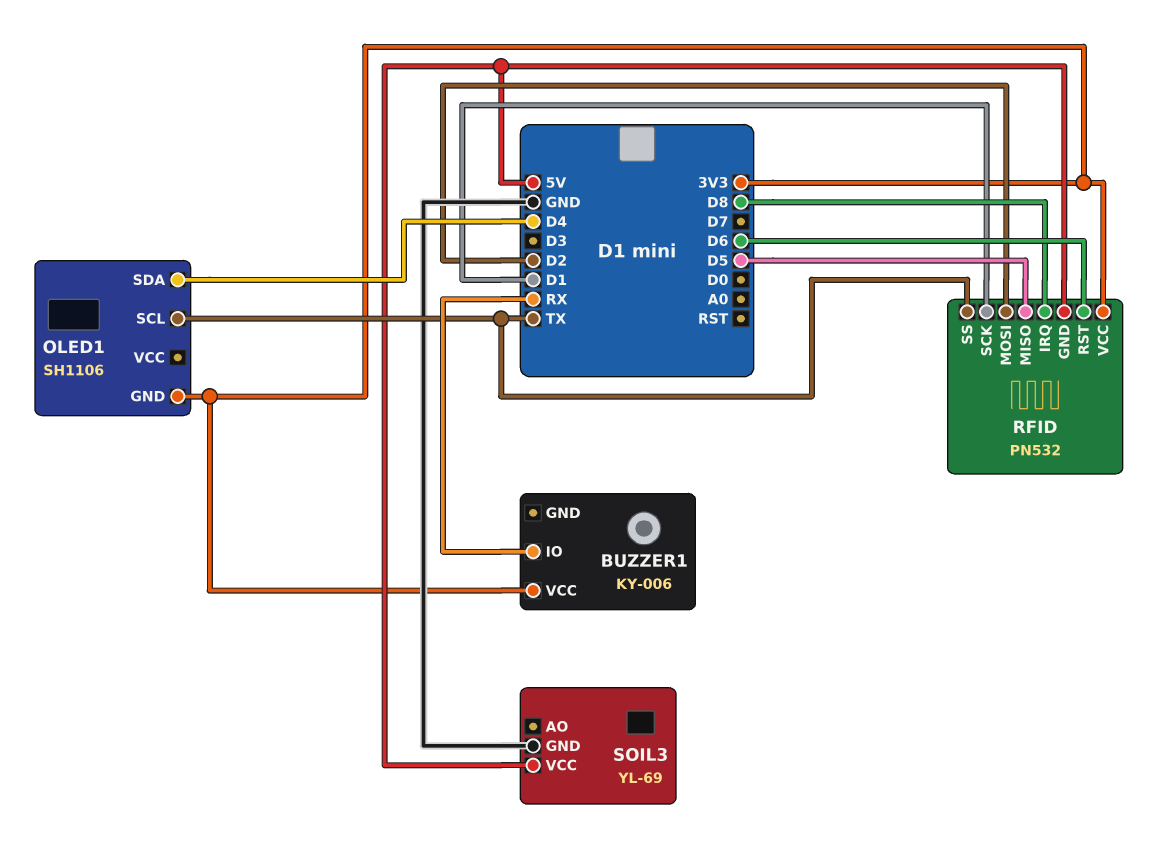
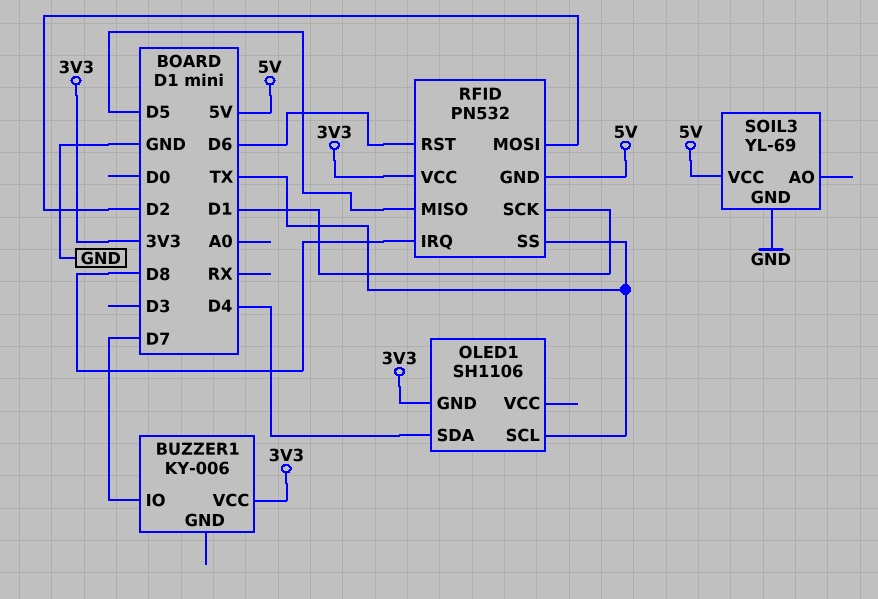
BUZZER1 pin IO: RX -> D7

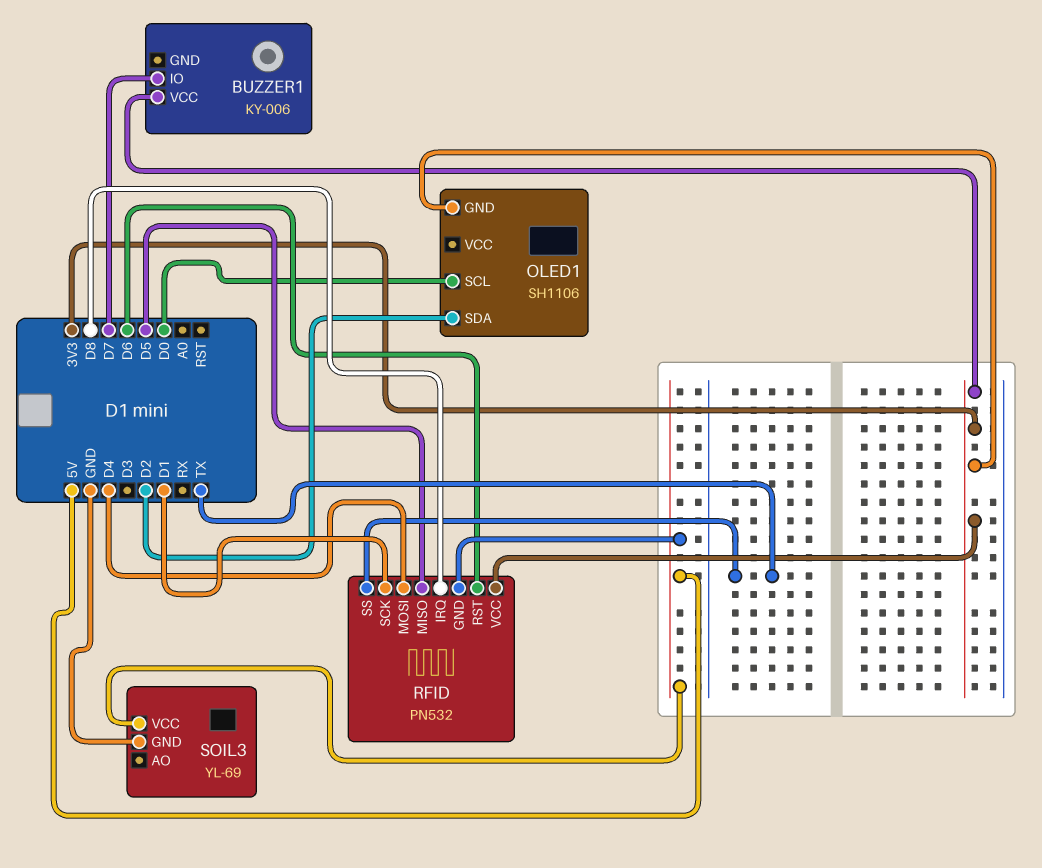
OLED1 pin SCL: TX -> D0
OLED1 pin SDA: D4 -> D2
RFID pin MOSI: D2 -> D4

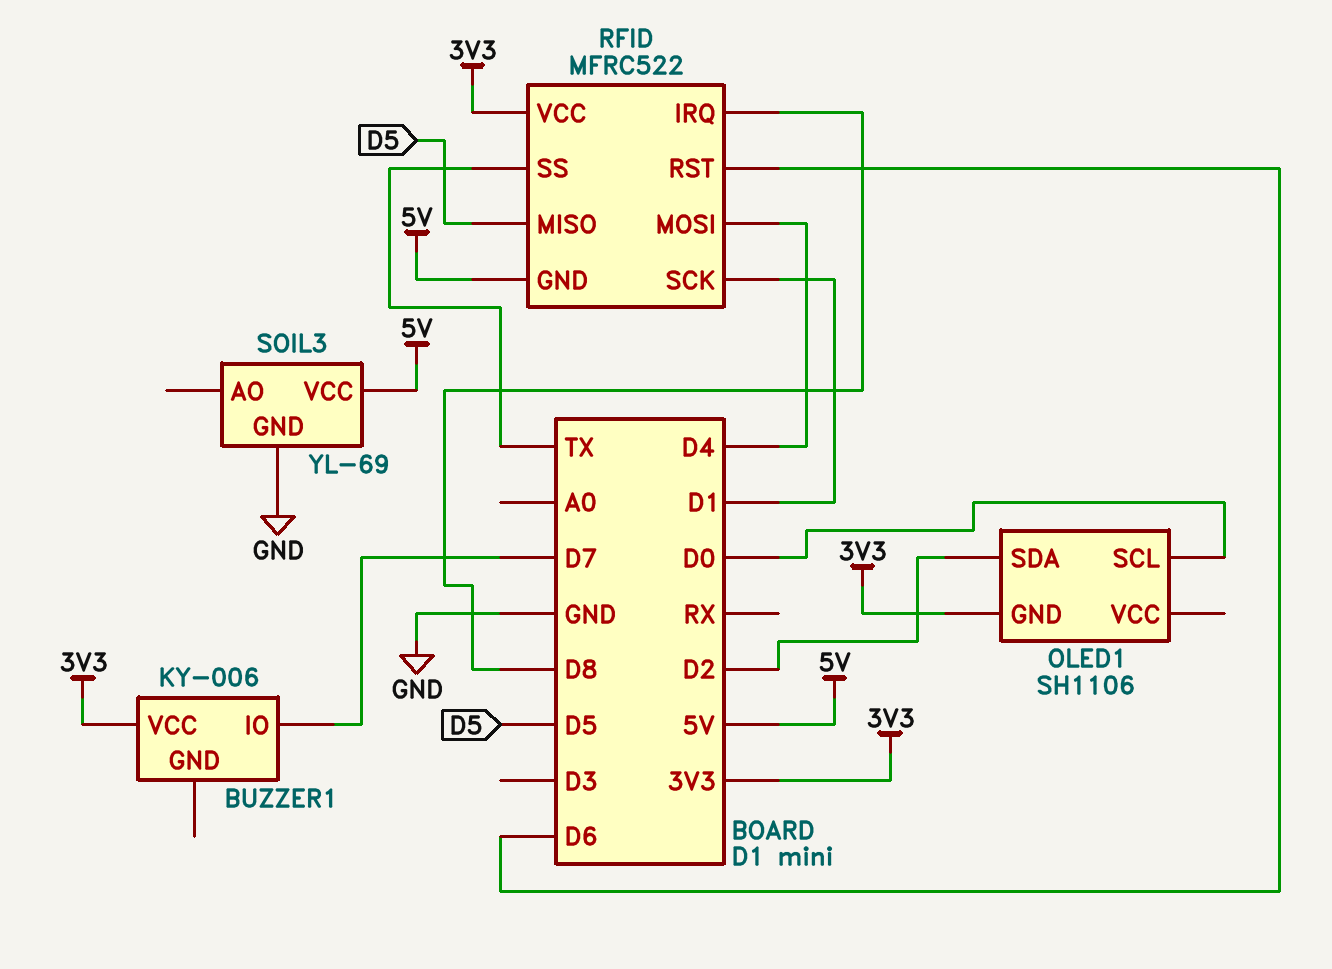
RFID: PN532 -> MFRC522

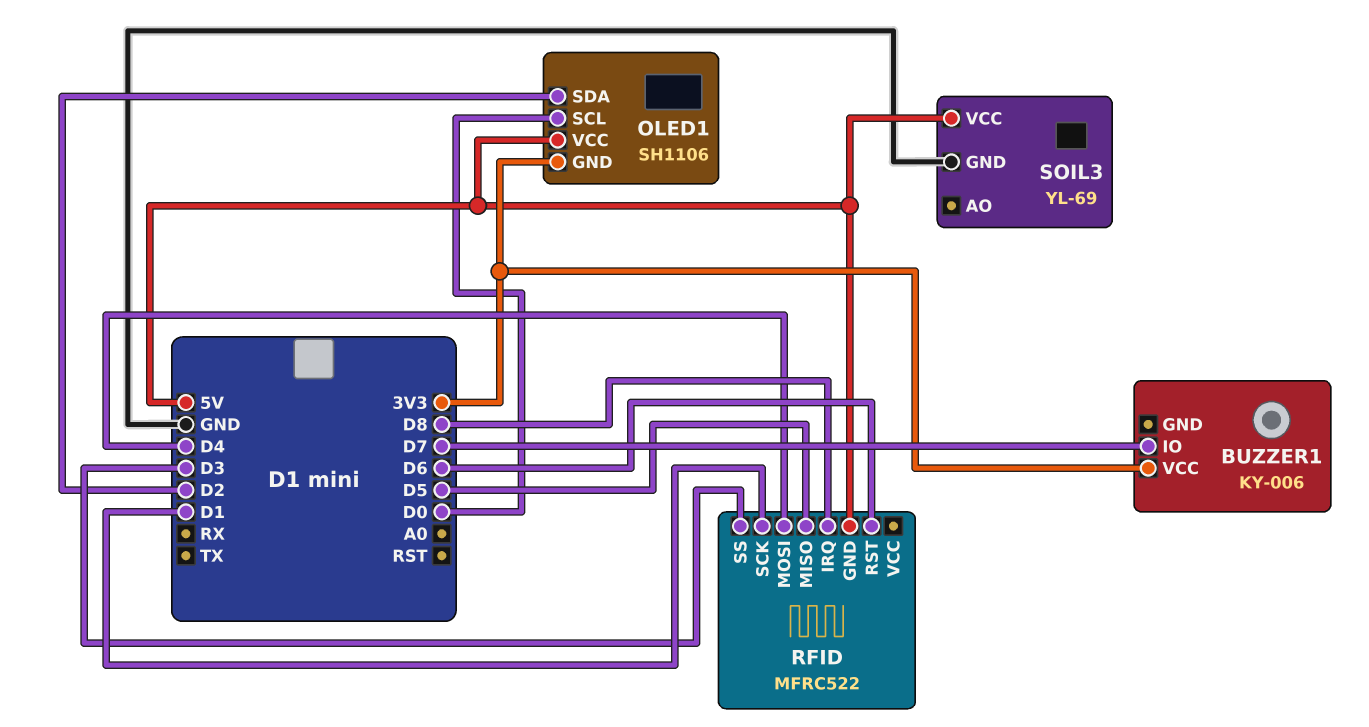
OLED1 pin VCC: none -> 5V
RFID pin SS: TX -> D3
RFID pin VCC: 3V3 -> none

